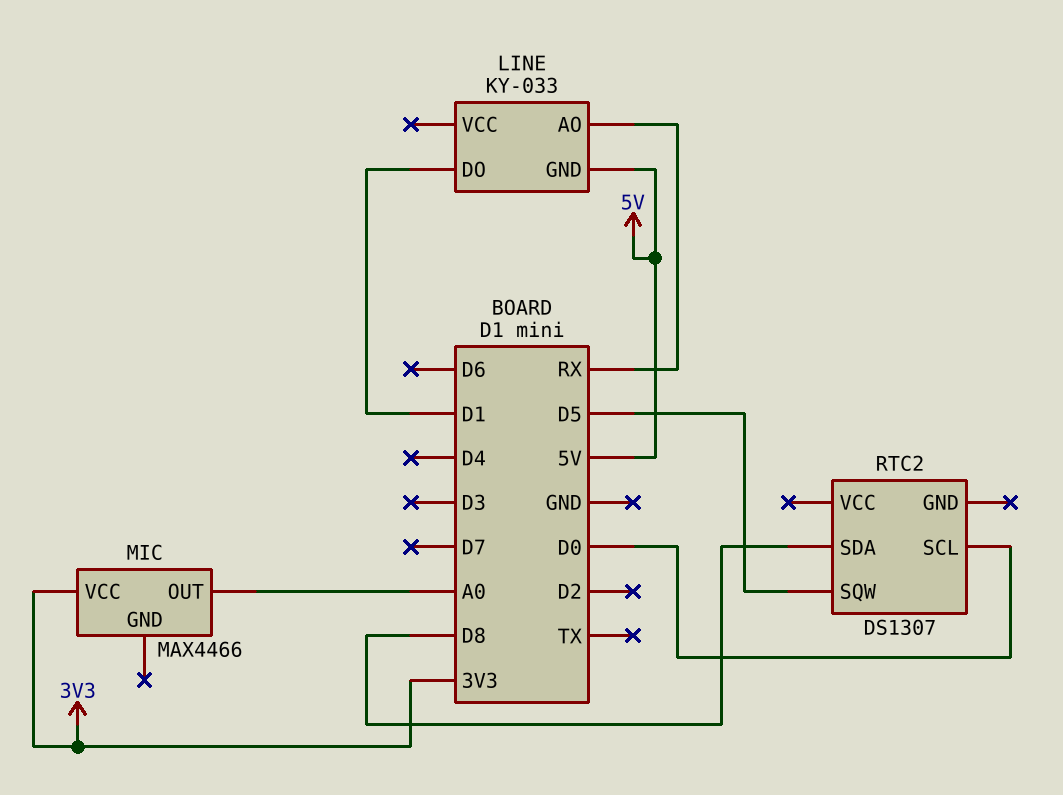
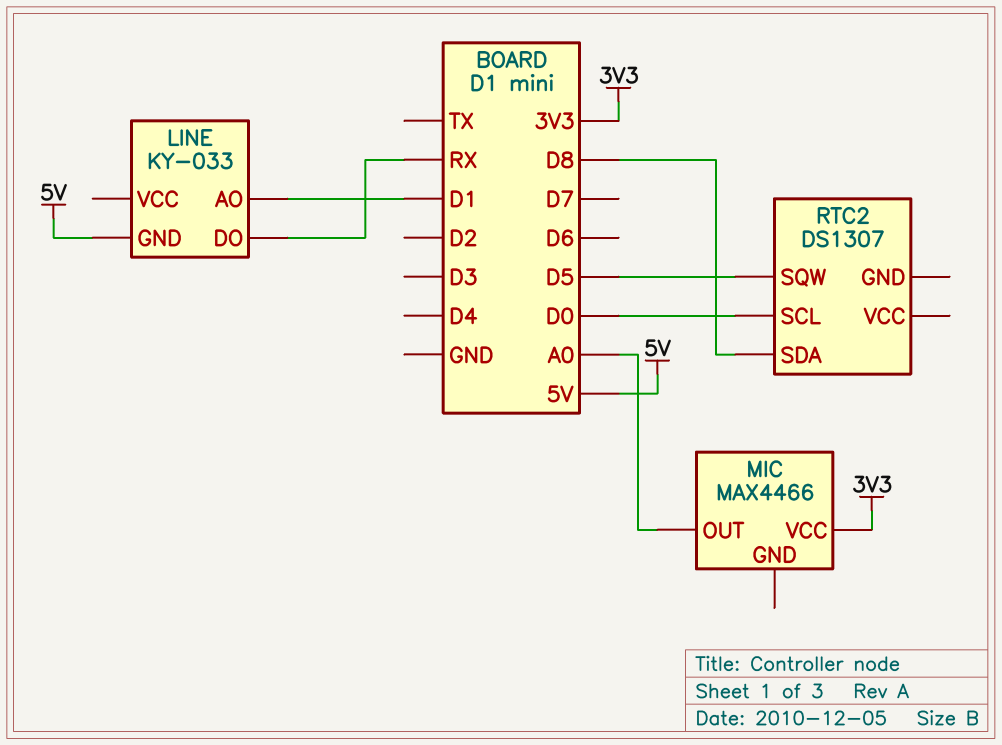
LINE pin AO: RX -> D1
LINE pin DO: D1 -> RX

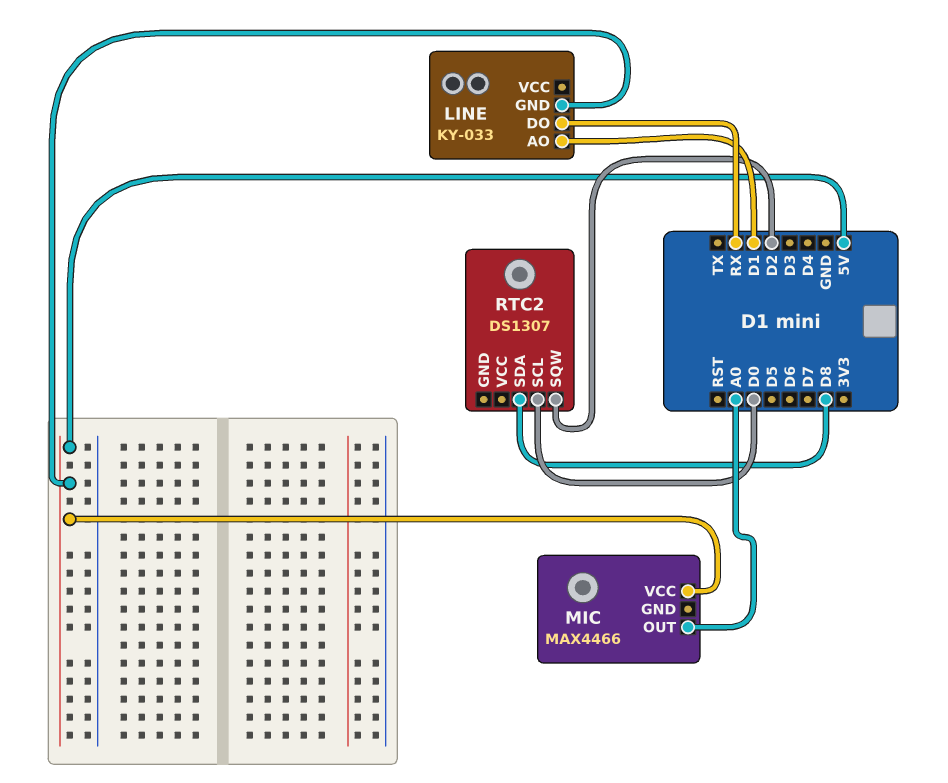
MIC pin VCC: 3V3 -> 5V
RTC2 pin SQW: D5 -> D2

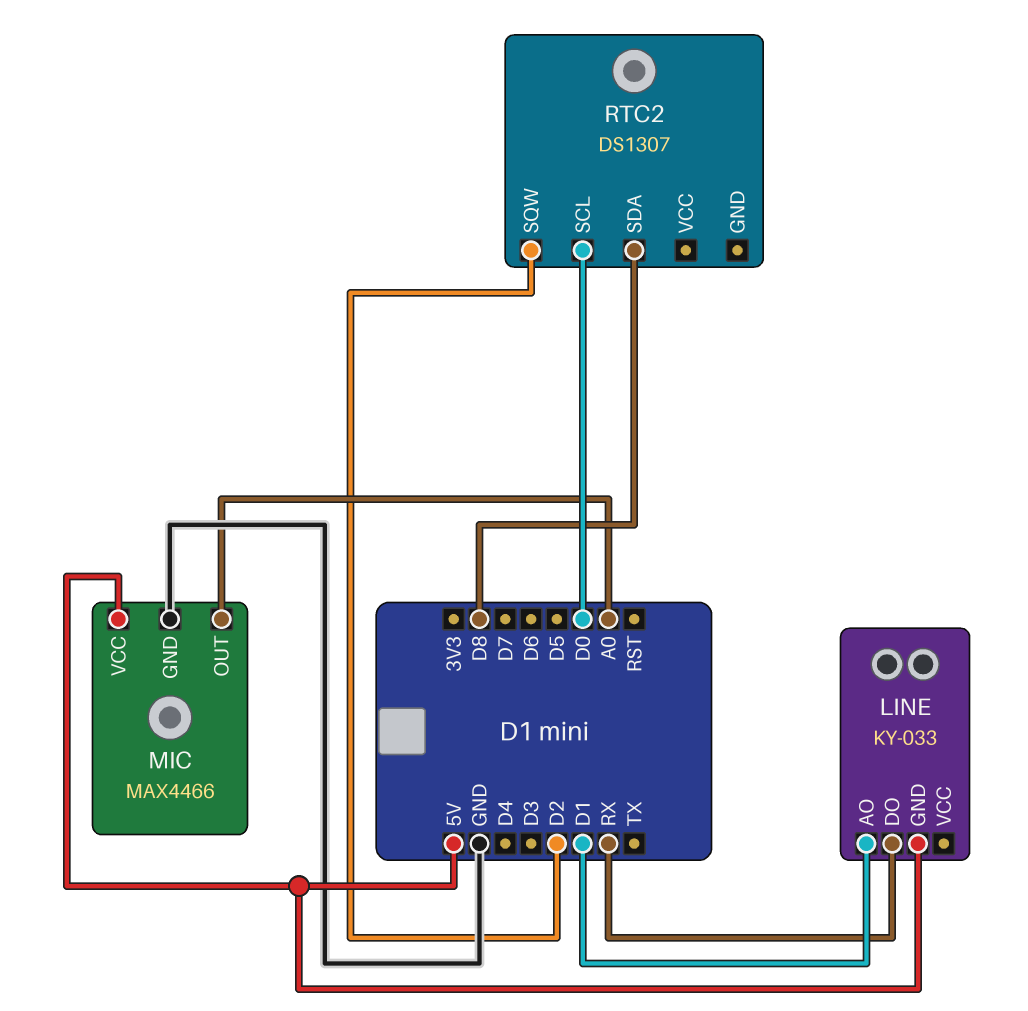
MIC pin GND: none -> GND

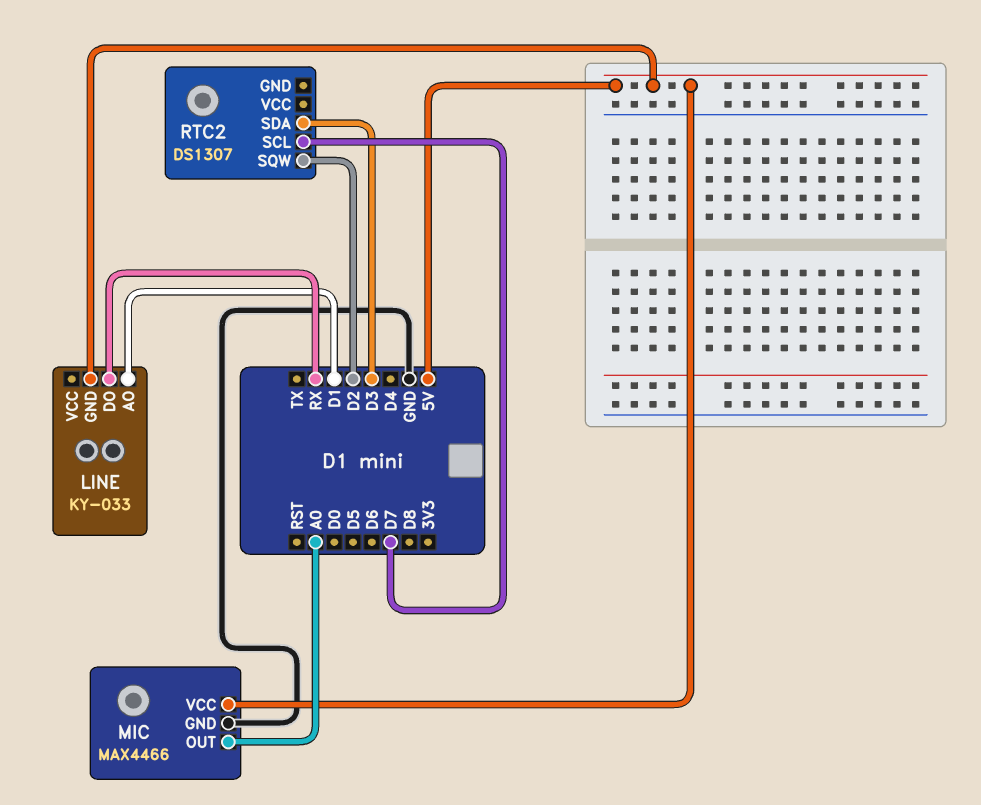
RTC2 pin SCL: D0 -> D7
RTC2 pin SDA: D8 -> D3

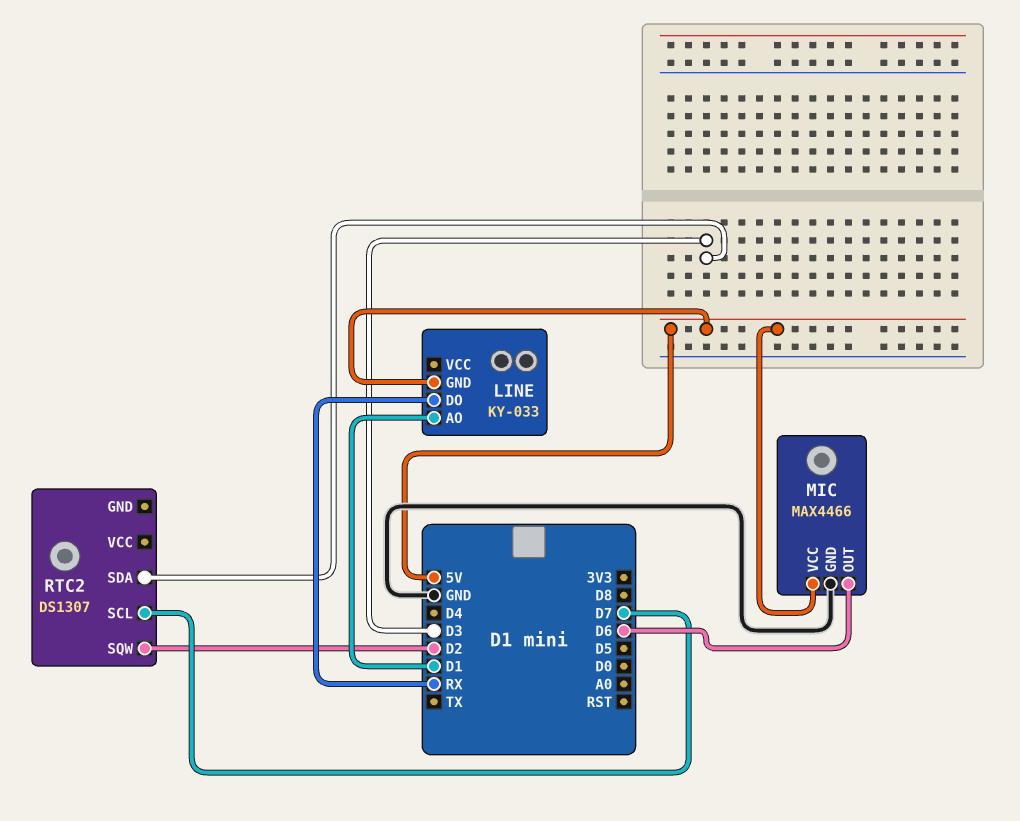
MIC pin OUT: A0 -> D6

